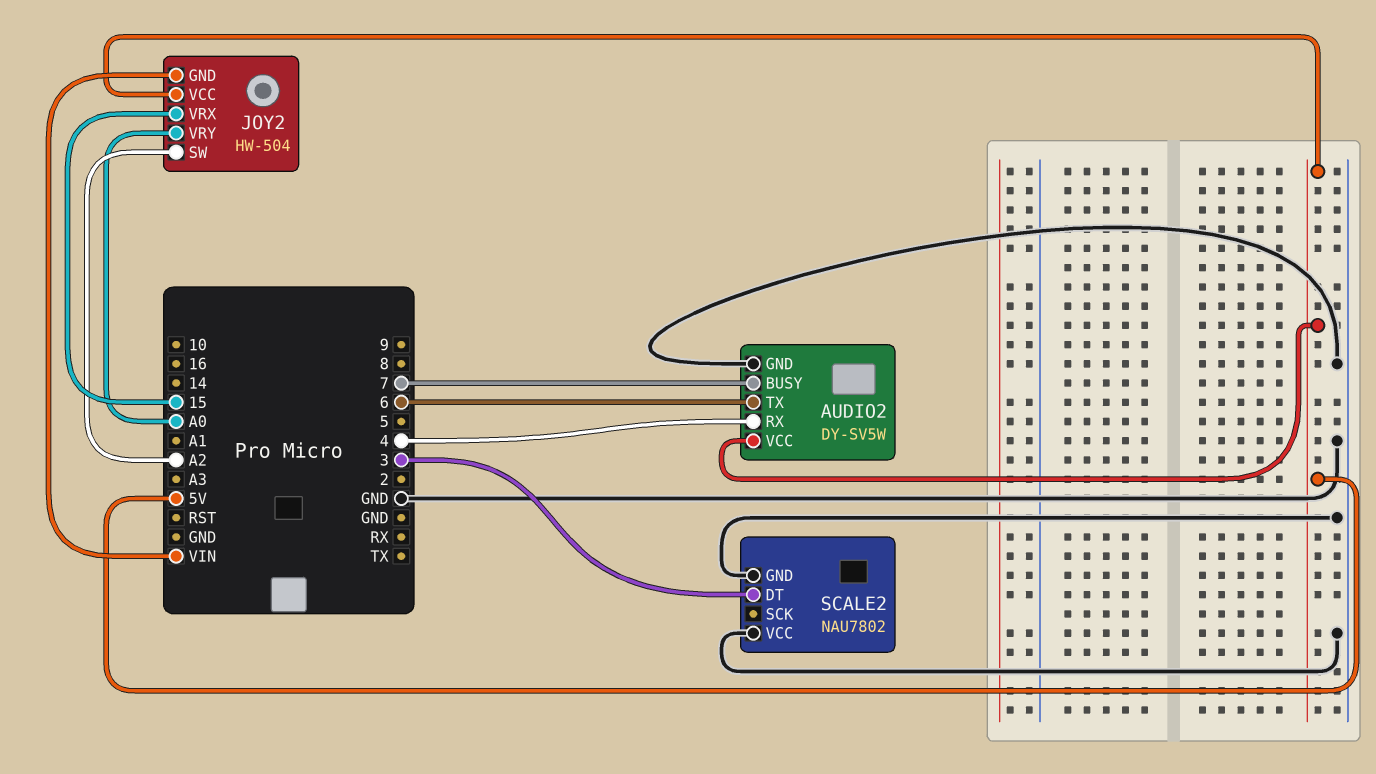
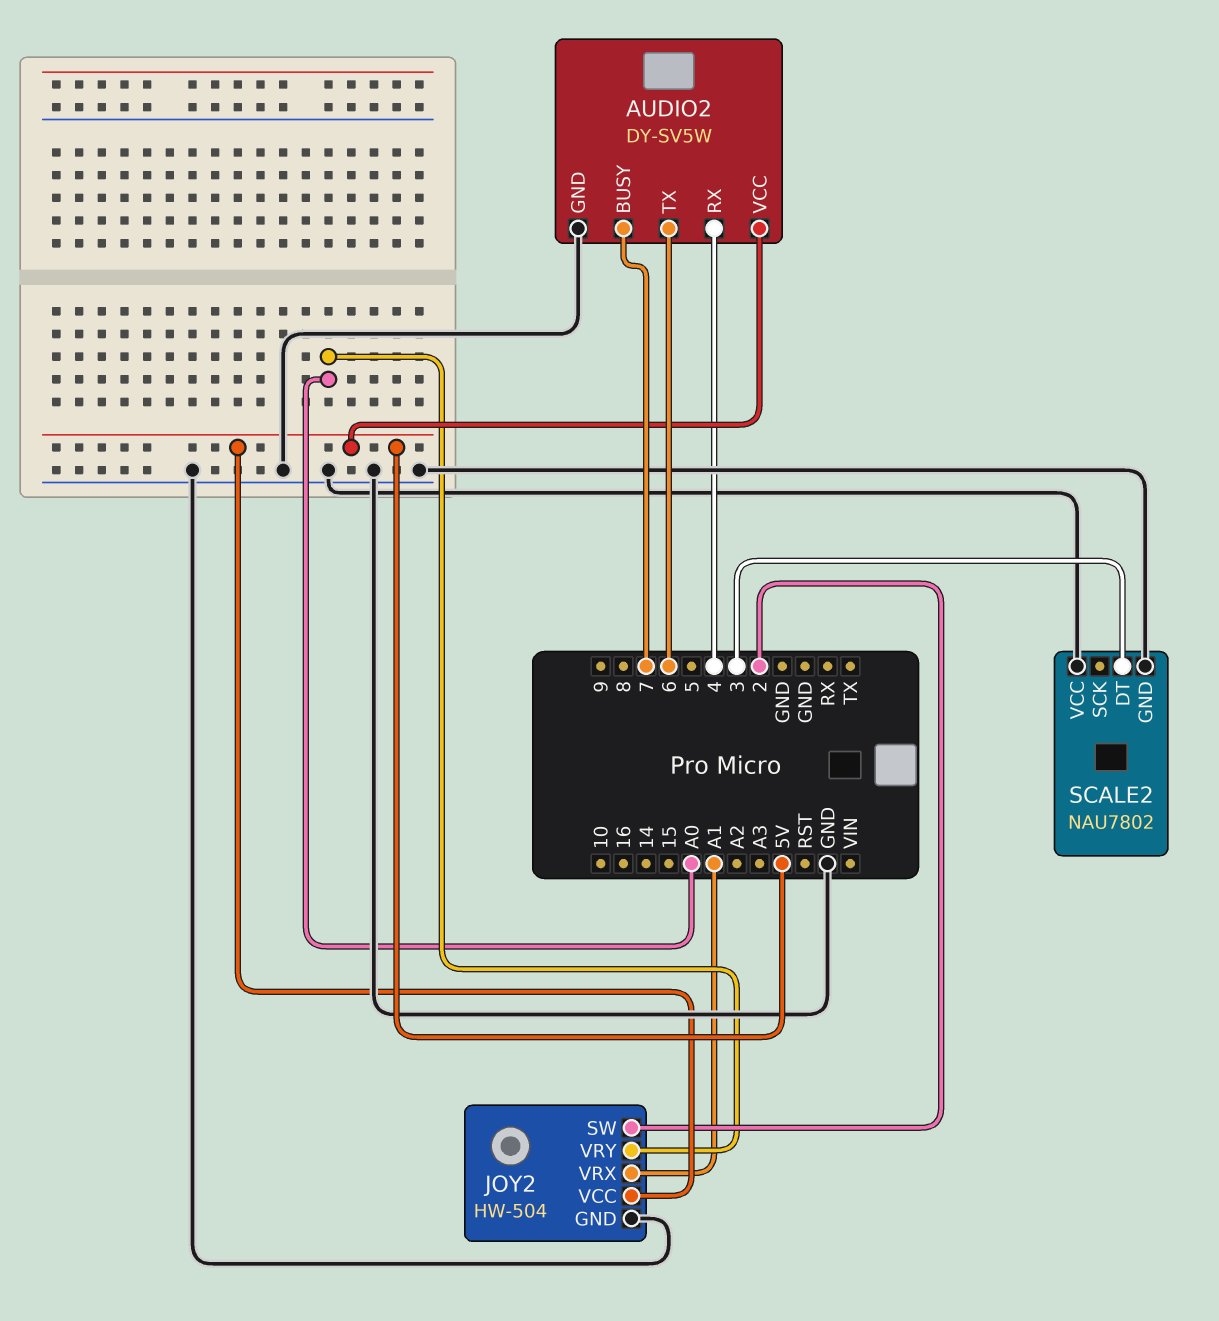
JOY2 pin GND: VIN -> GND
JOY2 pin SW: A2 -> 2
JOY2 pin VRX: 15 -> A1

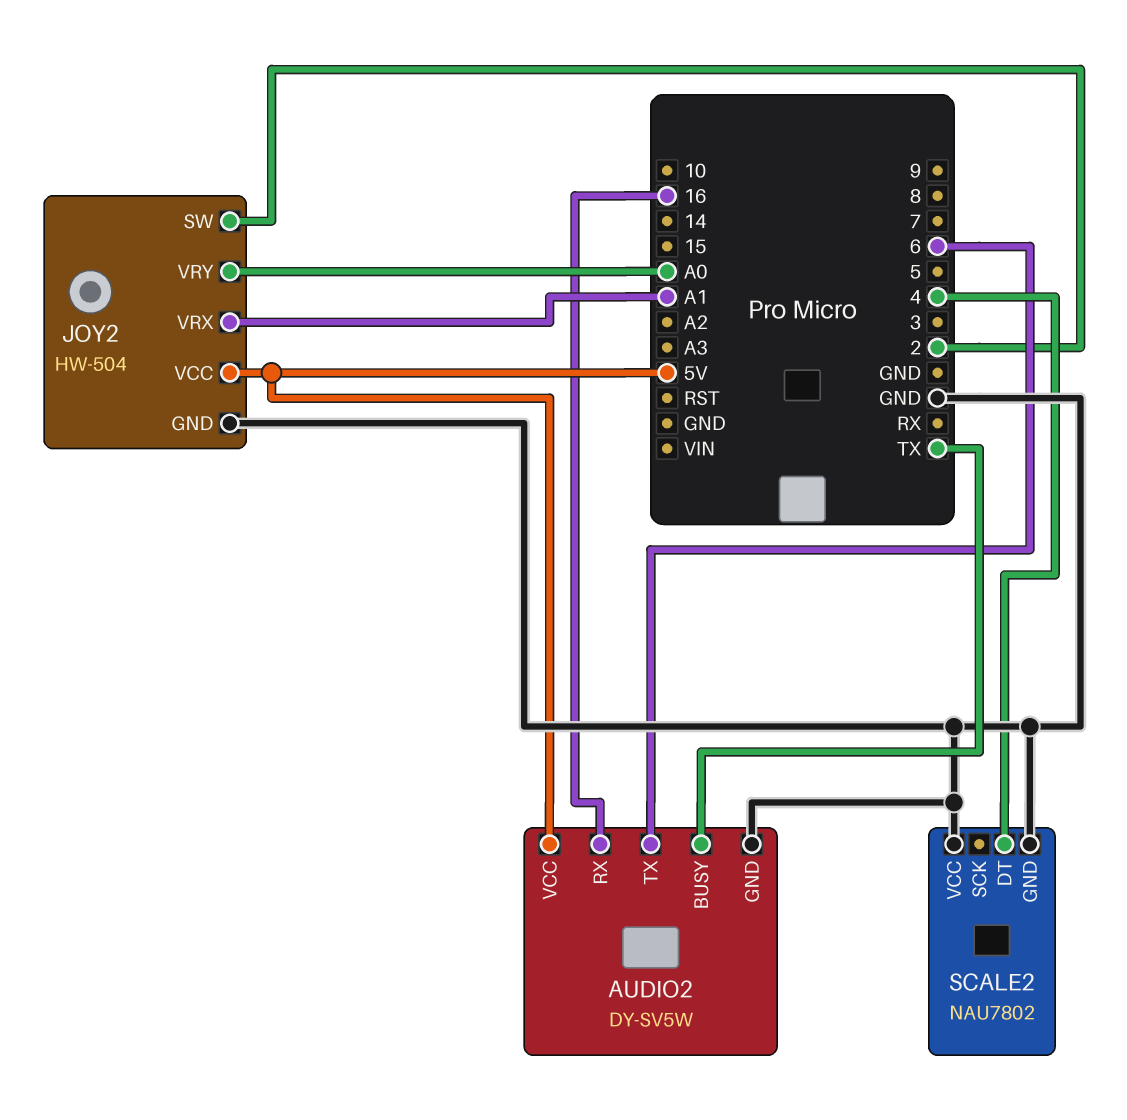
AUDIO2 pin BUSY: 7 -> TX
AUDIO2 pin RX: 4 -> 16
SCALE2 pin DT: 3 -> 4

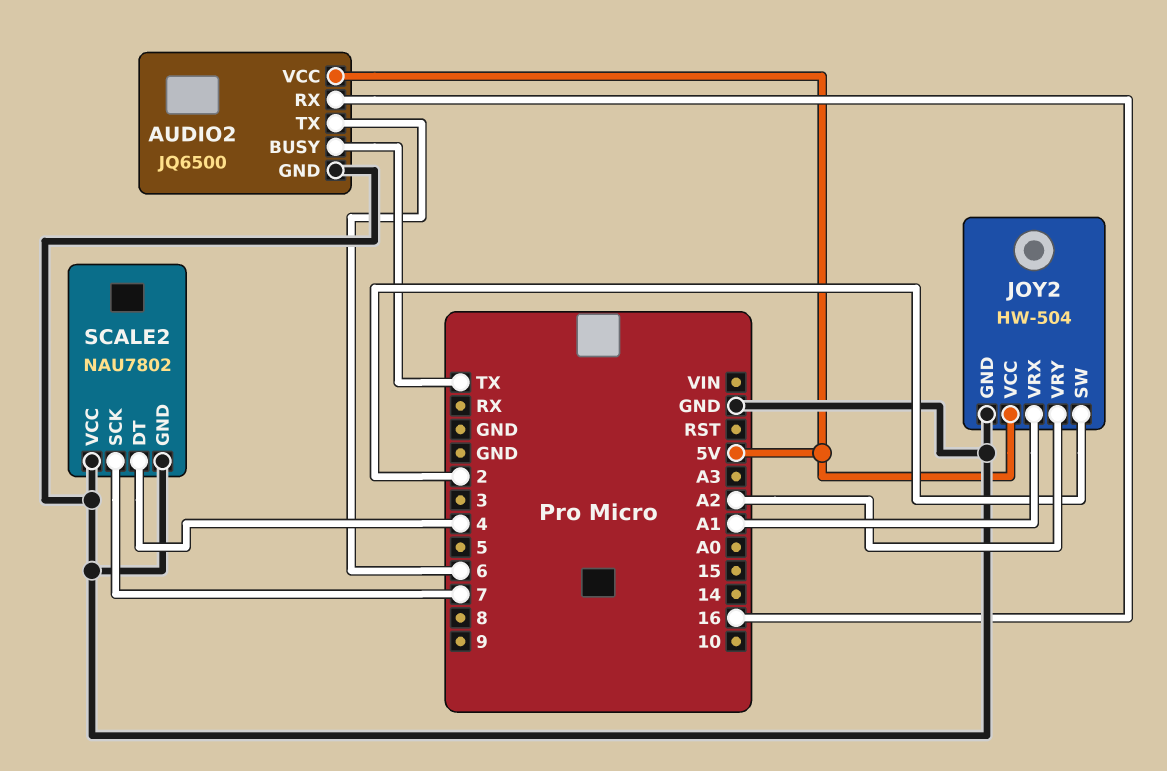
AUDIO2: DY-SV5W -> JQ6500
JOY2 pin VRY: A0 -> A2
SCALE2 pin SCK: none -> 7

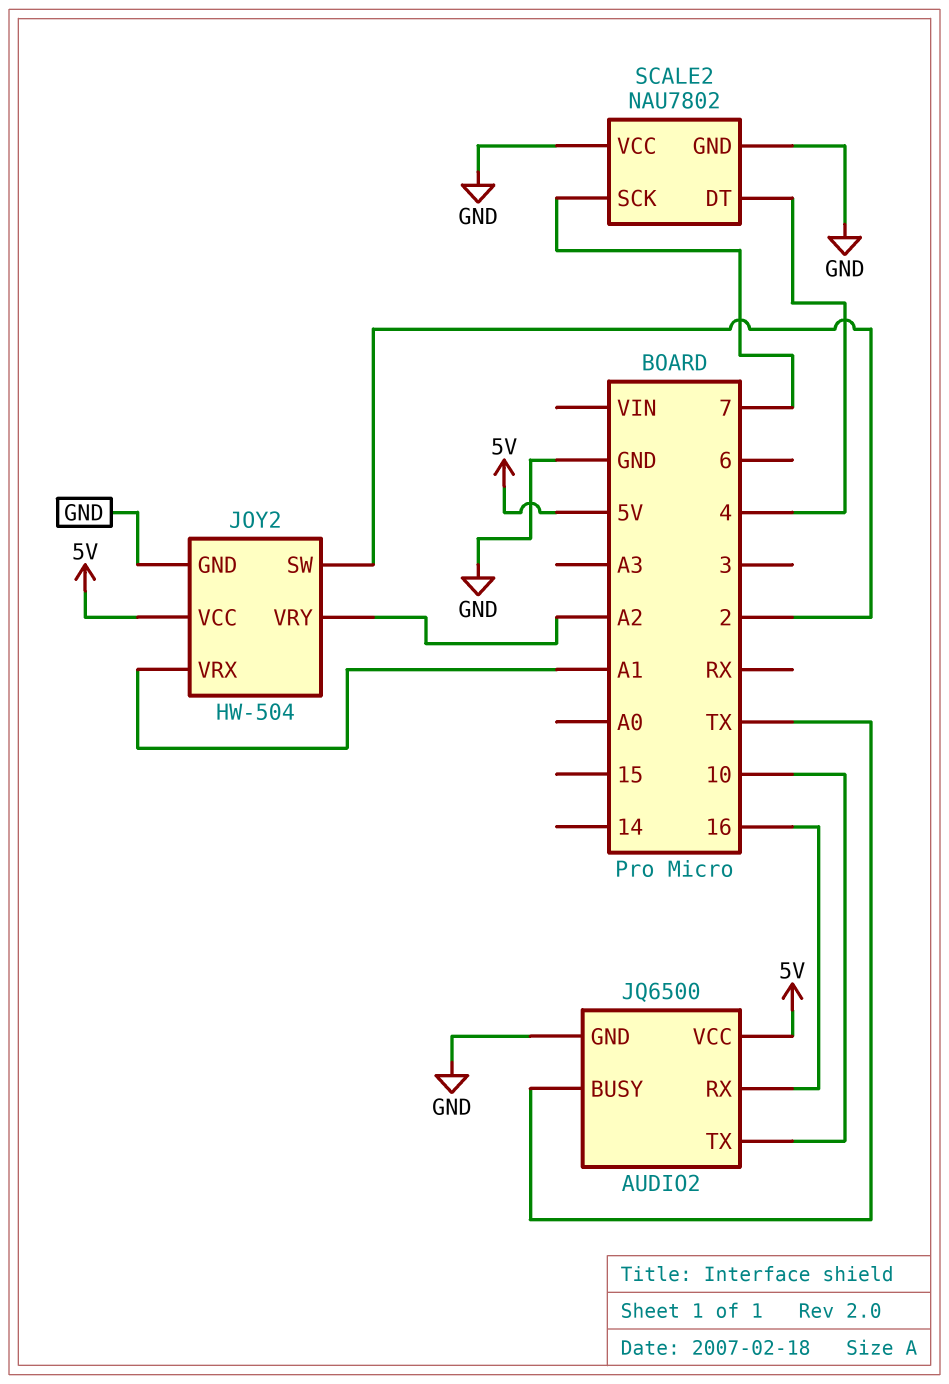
AUDIO2 pin TX: 6 -> 10

